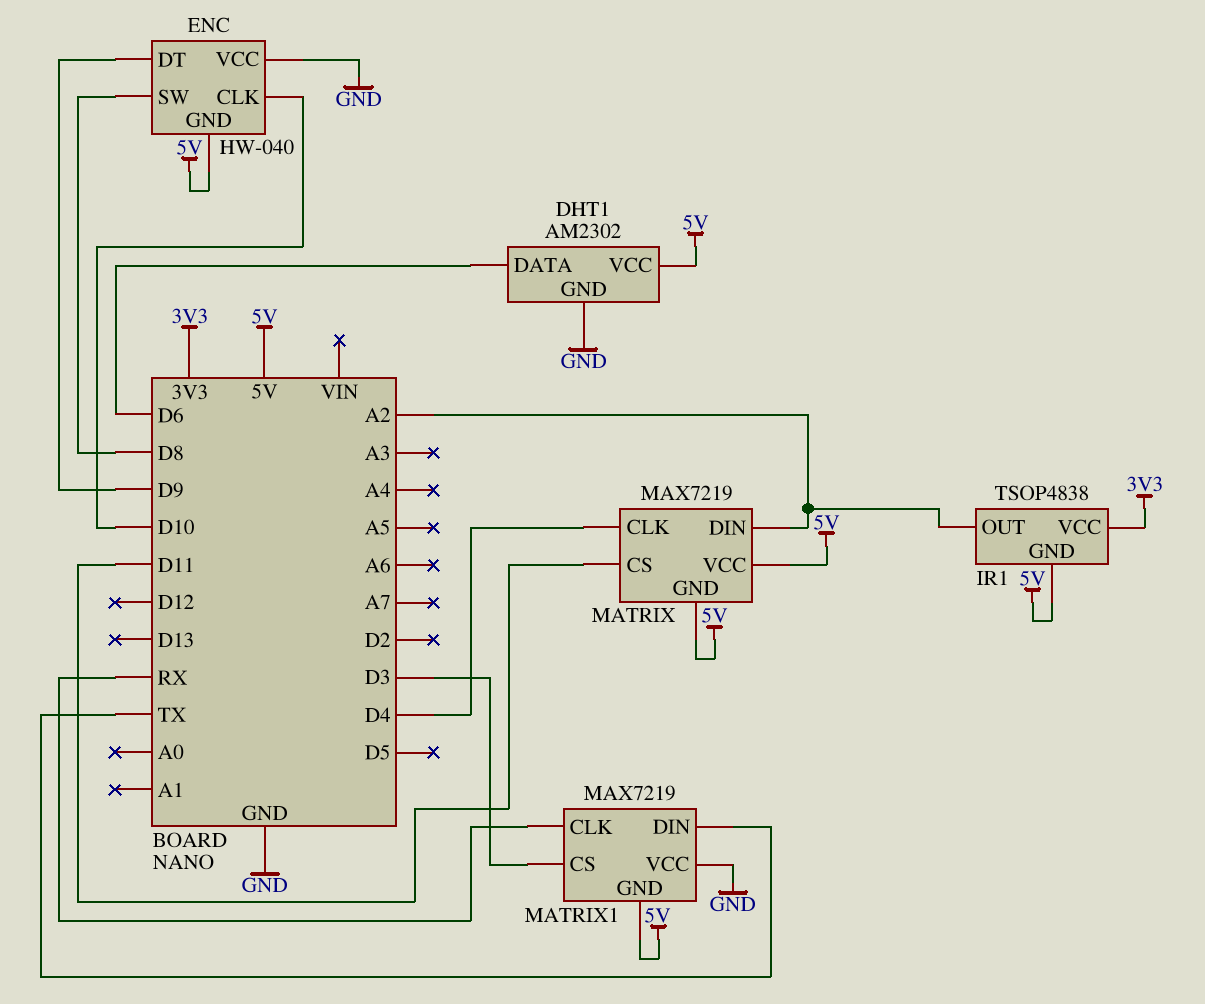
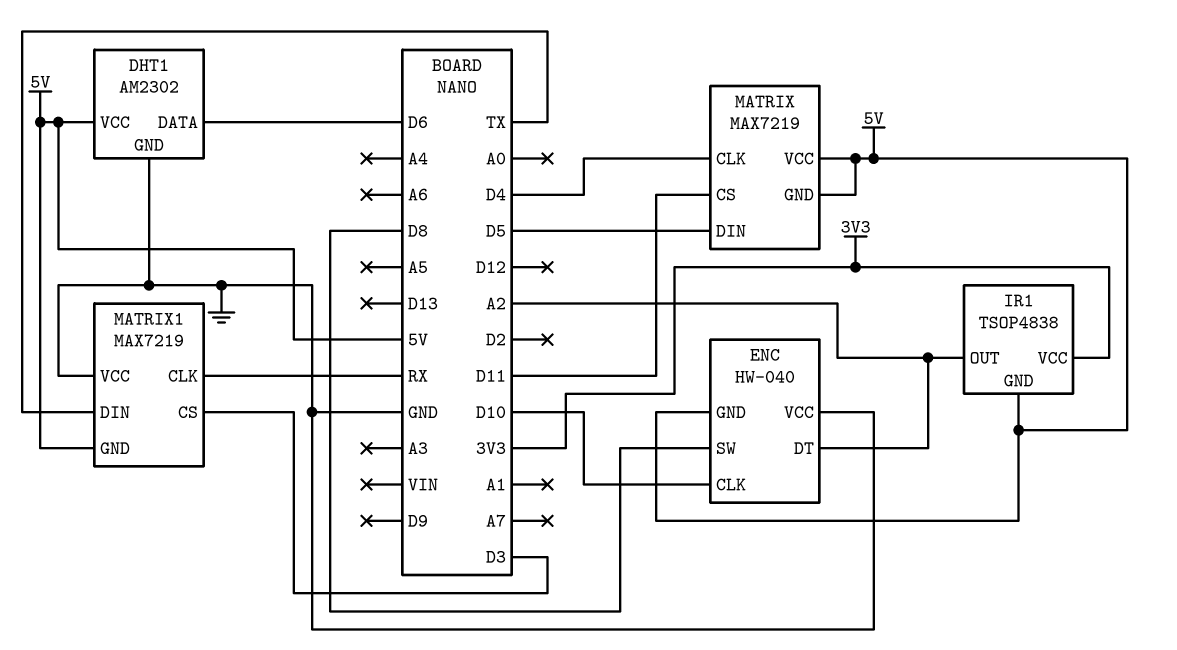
ENC pin DT: D9 -> A2
MATRIX pin DIN: A2 -> D5

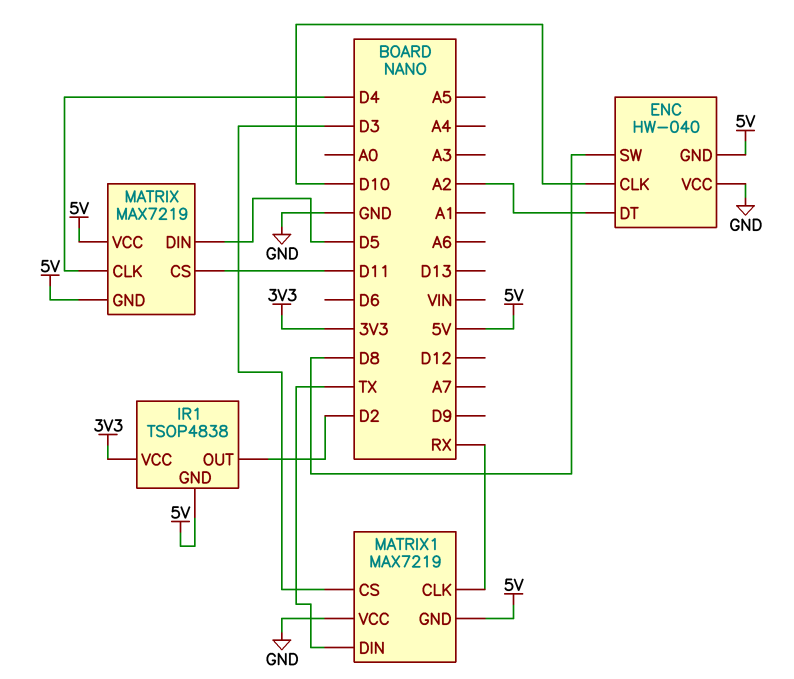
DHT1: AM2302 -> none
DHT1 pin DATA: D6 -> none
DHT1 pin GND: GND -> none
DHT1 pin VCC: 5V -> none
IR1 pin OUT: A2 -> D2

